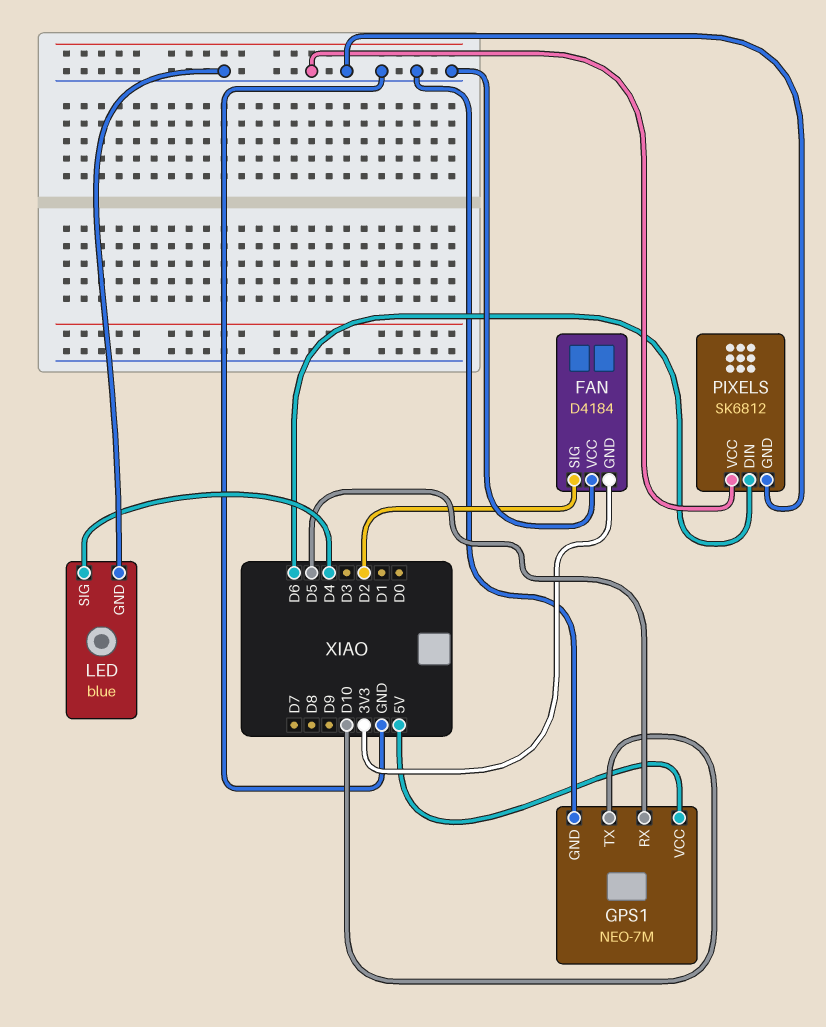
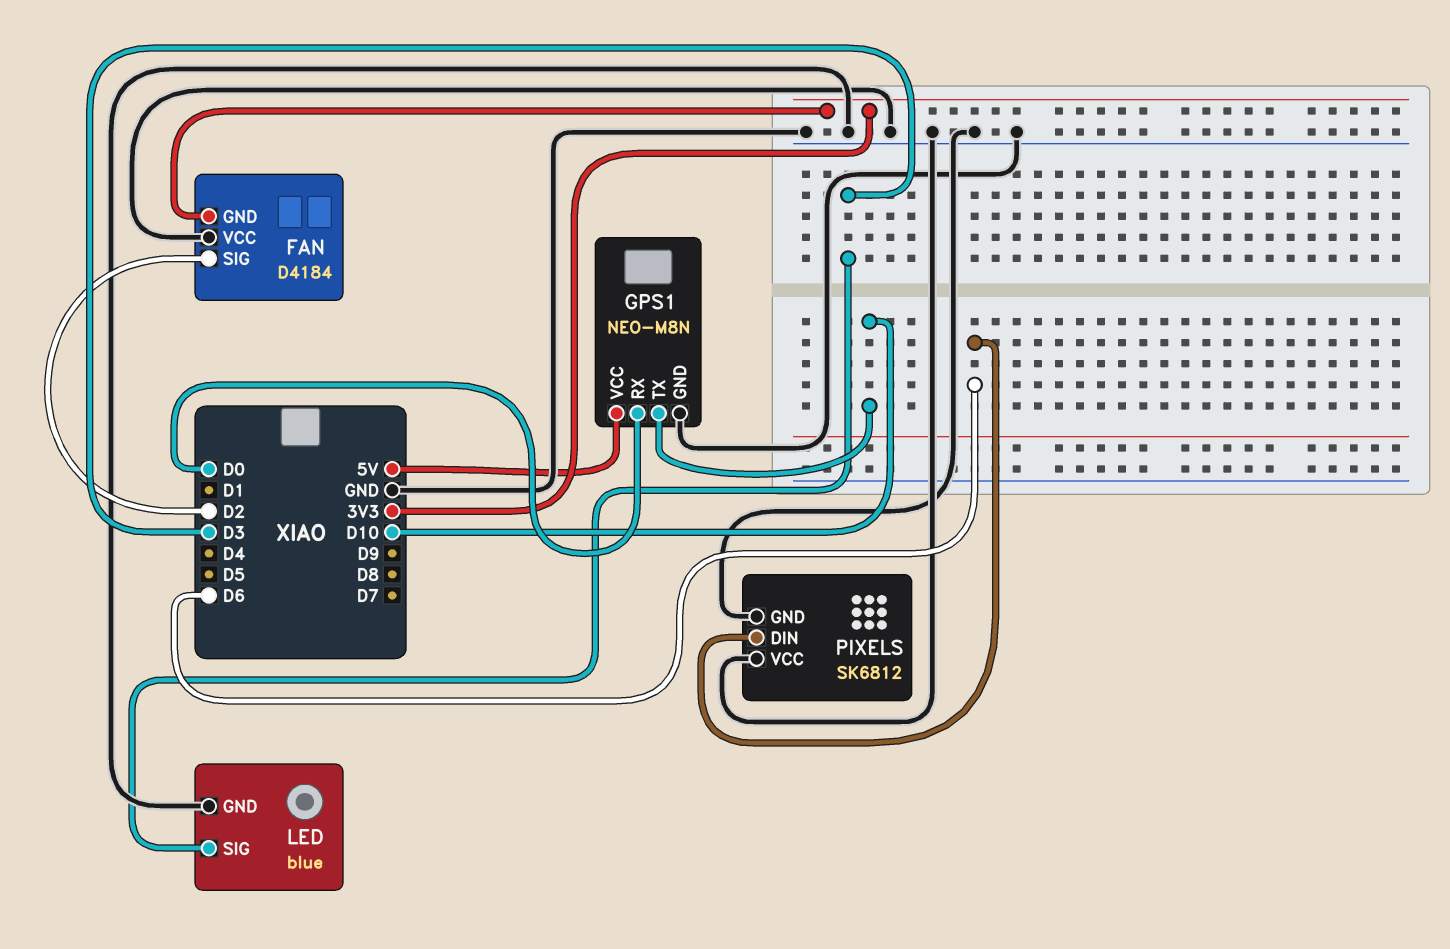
GPS1: NEO-7M -> NEO-M8N
GPS1 pin RX: D5 -> D0
LED pin SIG: D4 -> D3

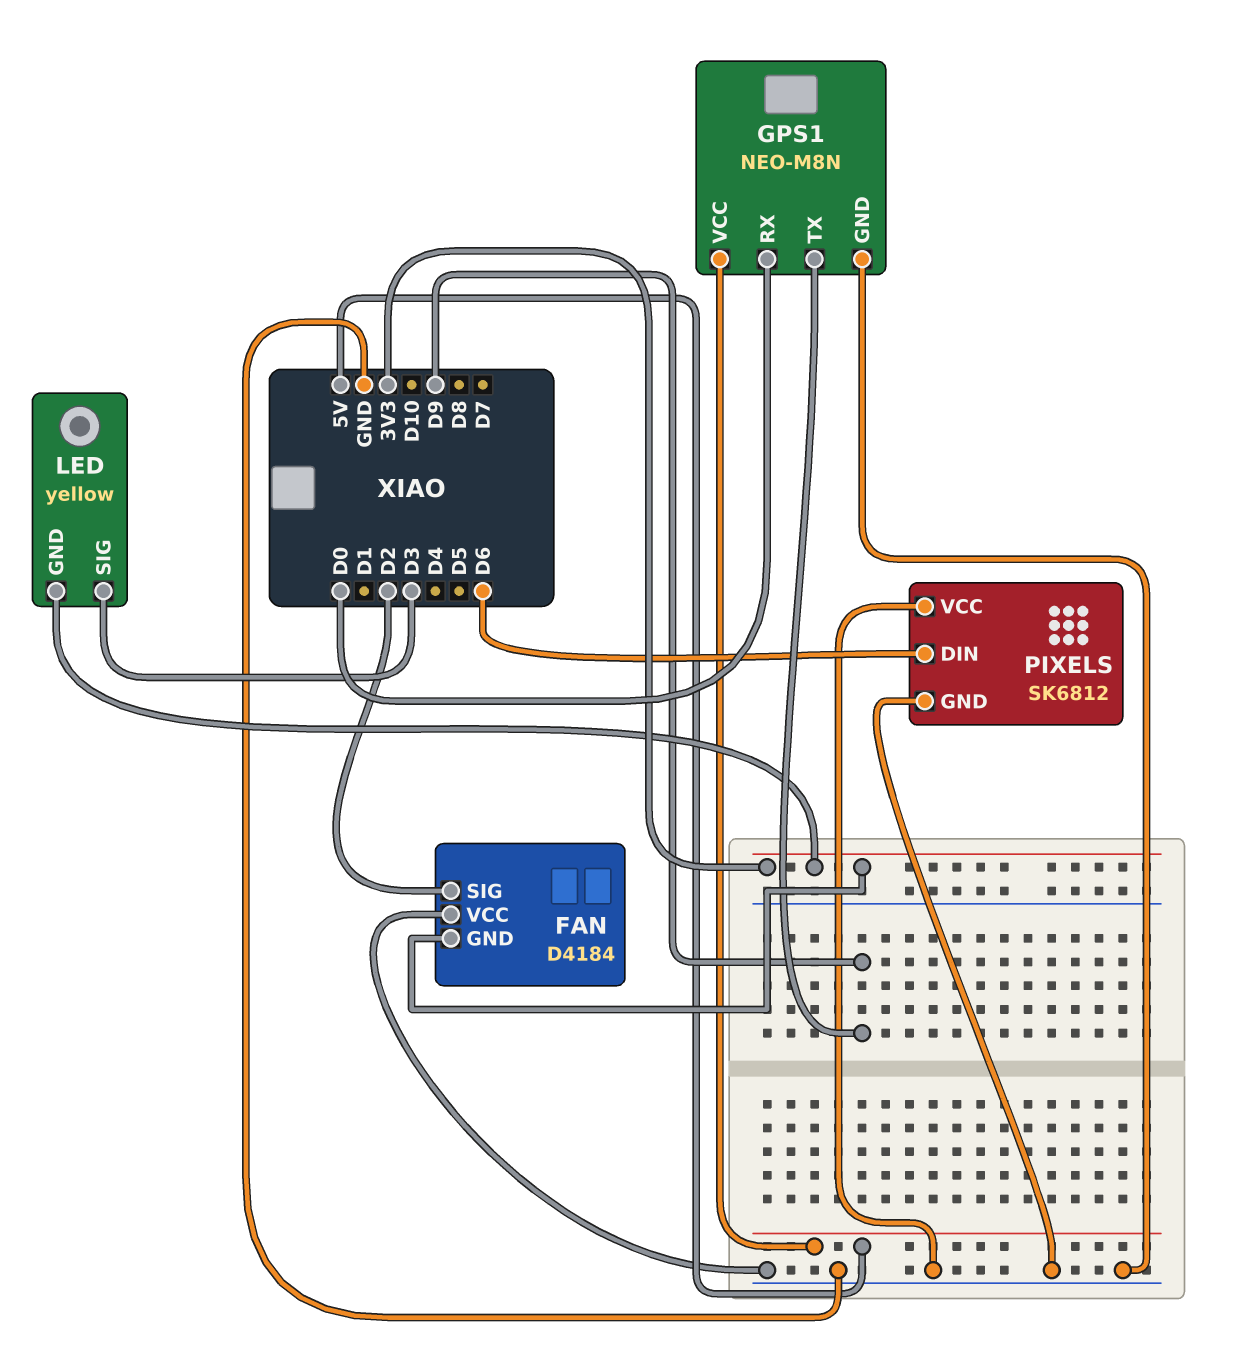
GPS1 pin TX: D10 -> D9
LED: blue -> yellow
LED pin GND: GND -> 3V3

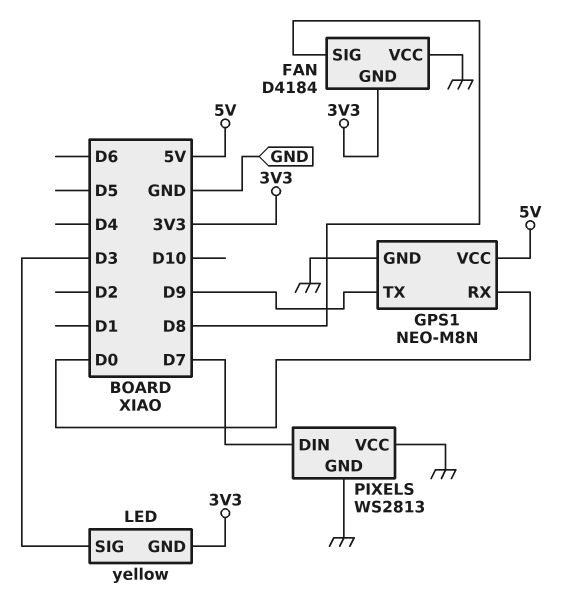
FAN pin SIG: D2 -> D8
PIXELS: SK6812 -> WS2813
PIXELS pin DIN: D6 -> D7

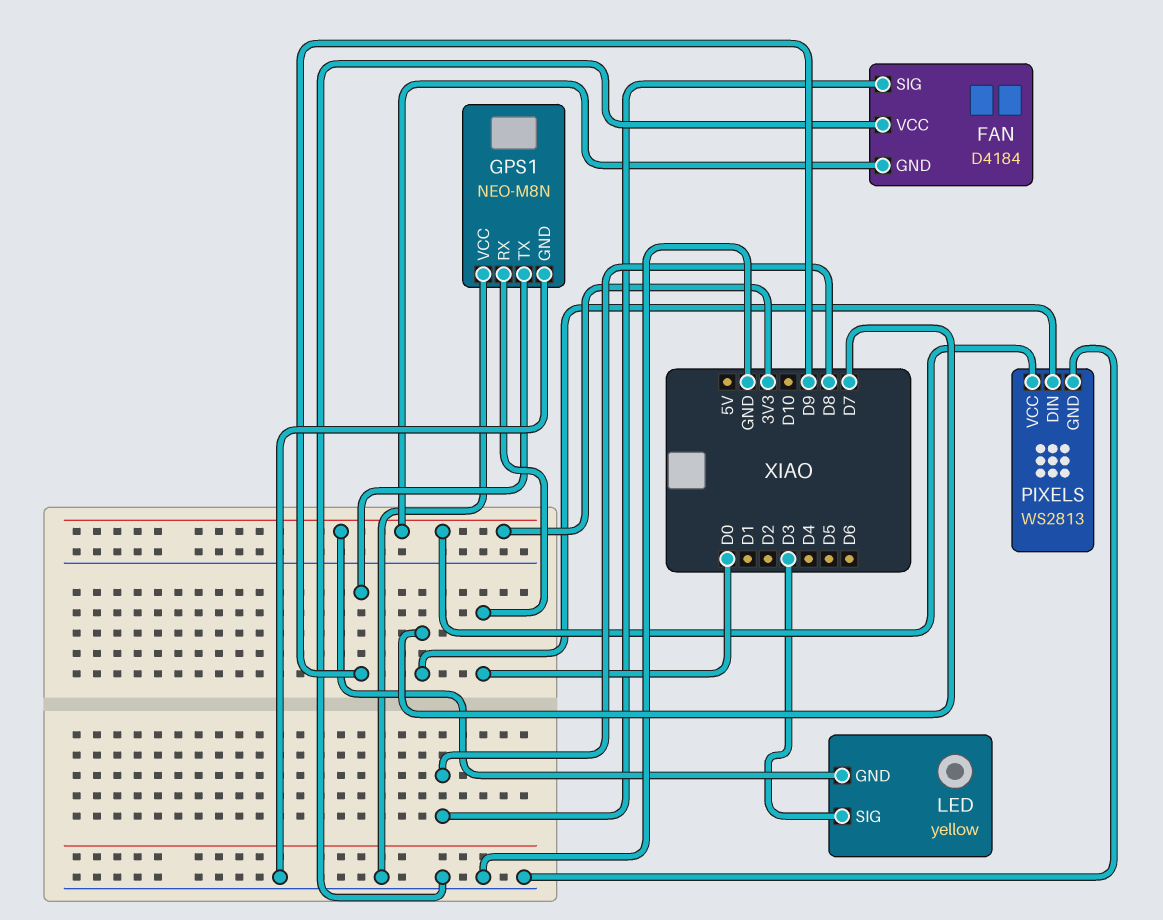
GPS1 pin VCC: 5V -> GND
PIXELS pin VCC: GND -> 3V3

